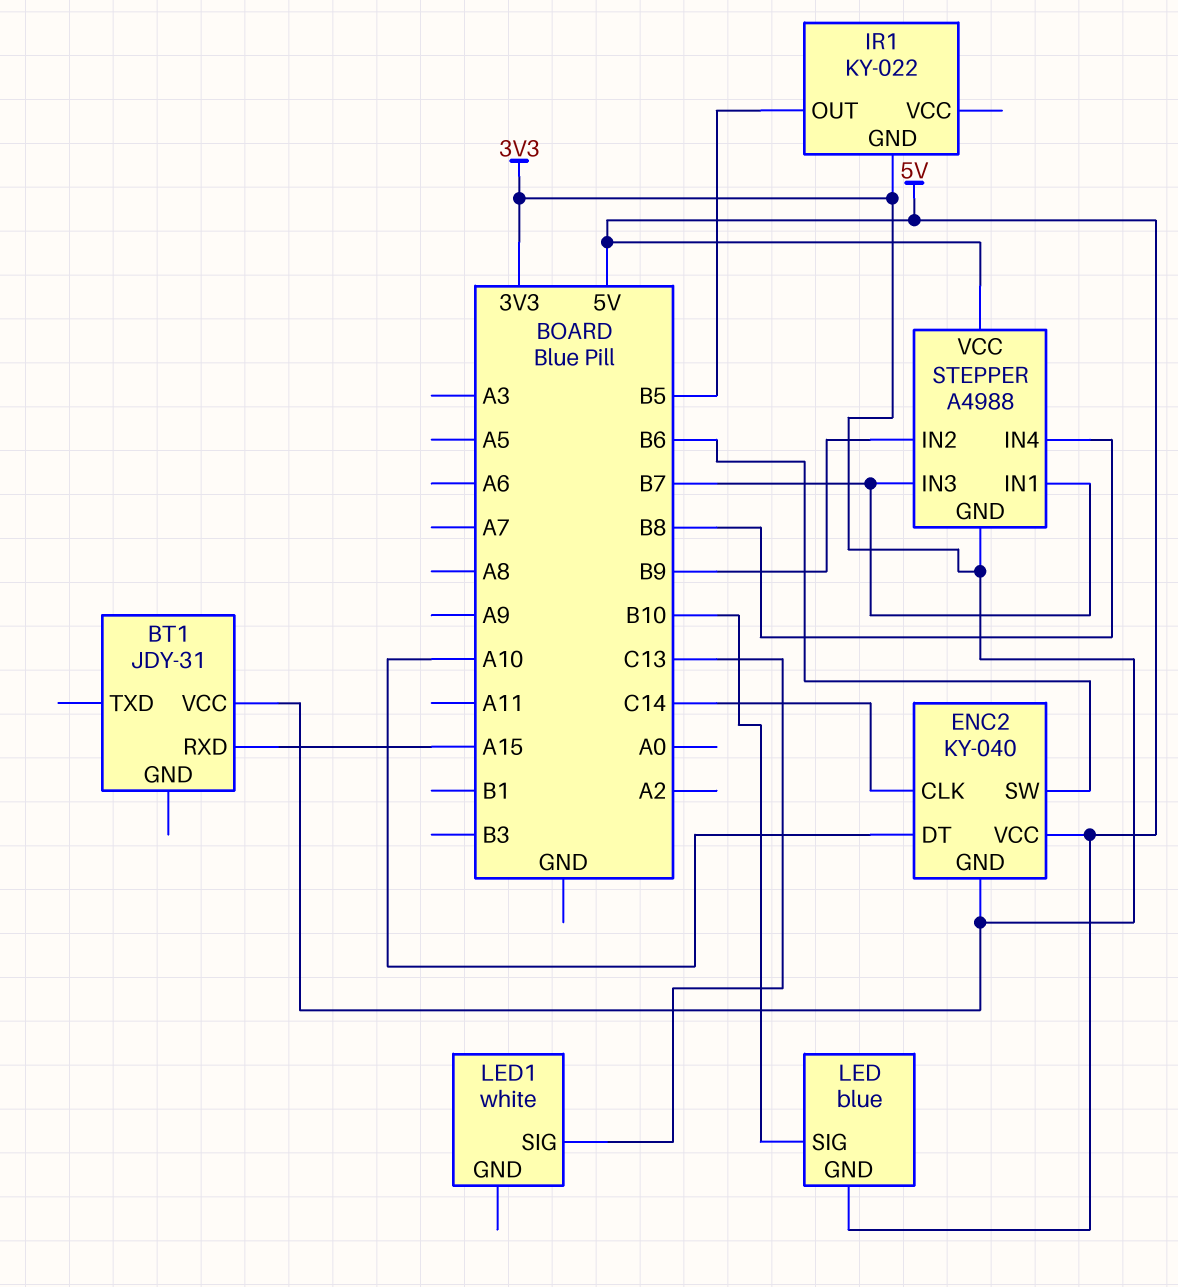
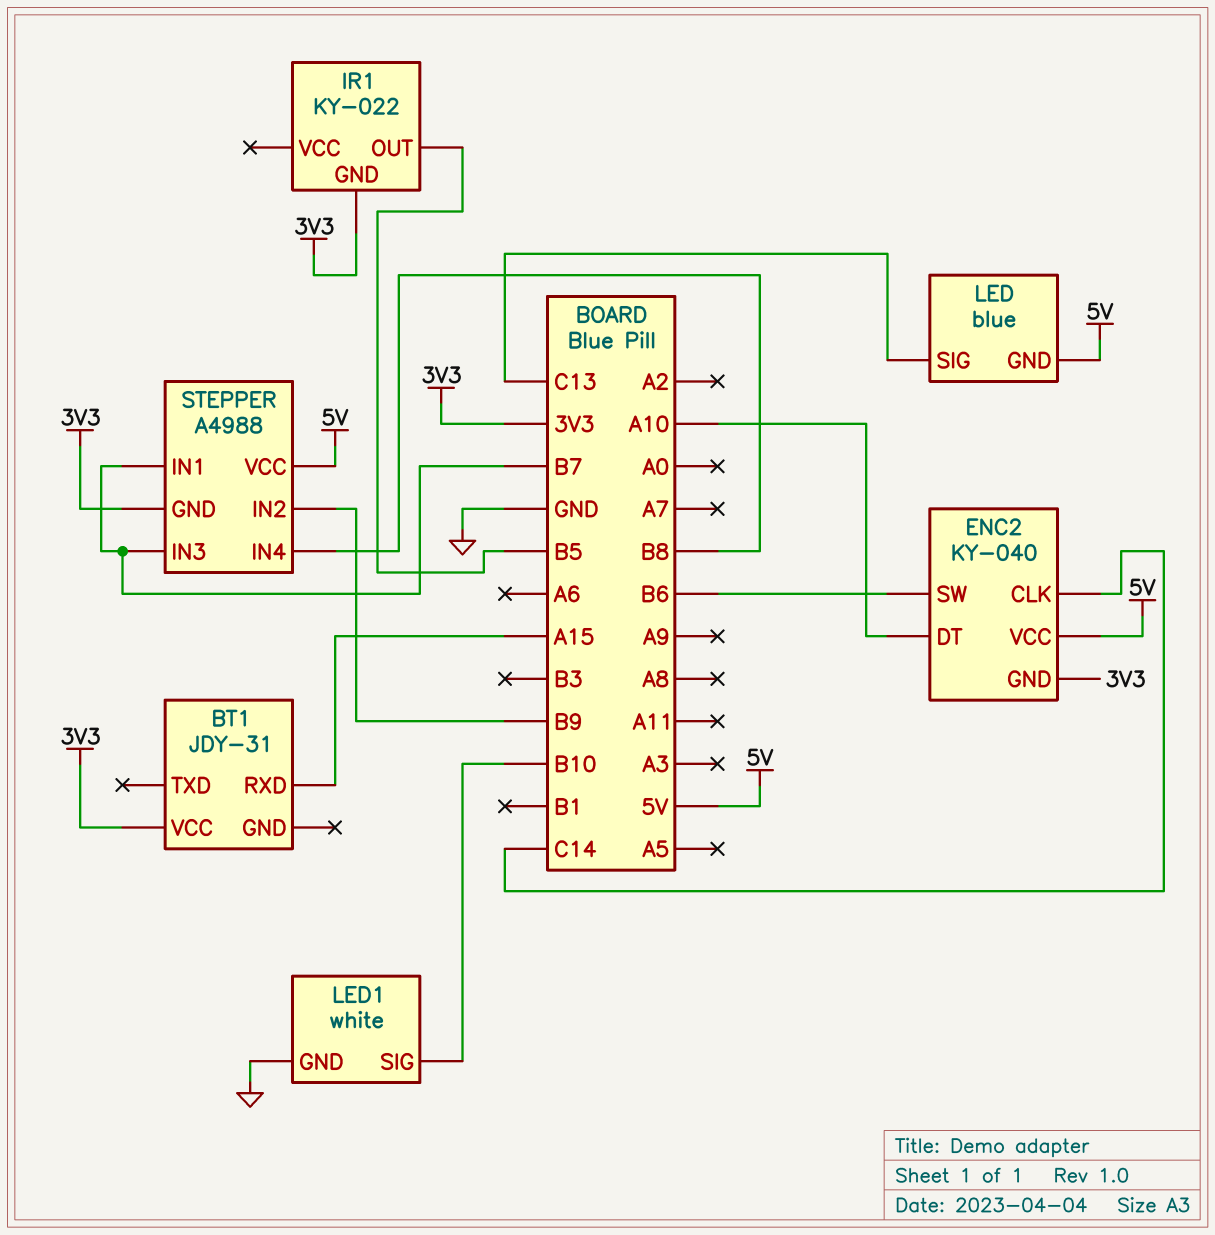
LED pin SIG: B10 -> C13
LED1 pin GND: none -> GND
LED1 pin SIG: C13 -> B10

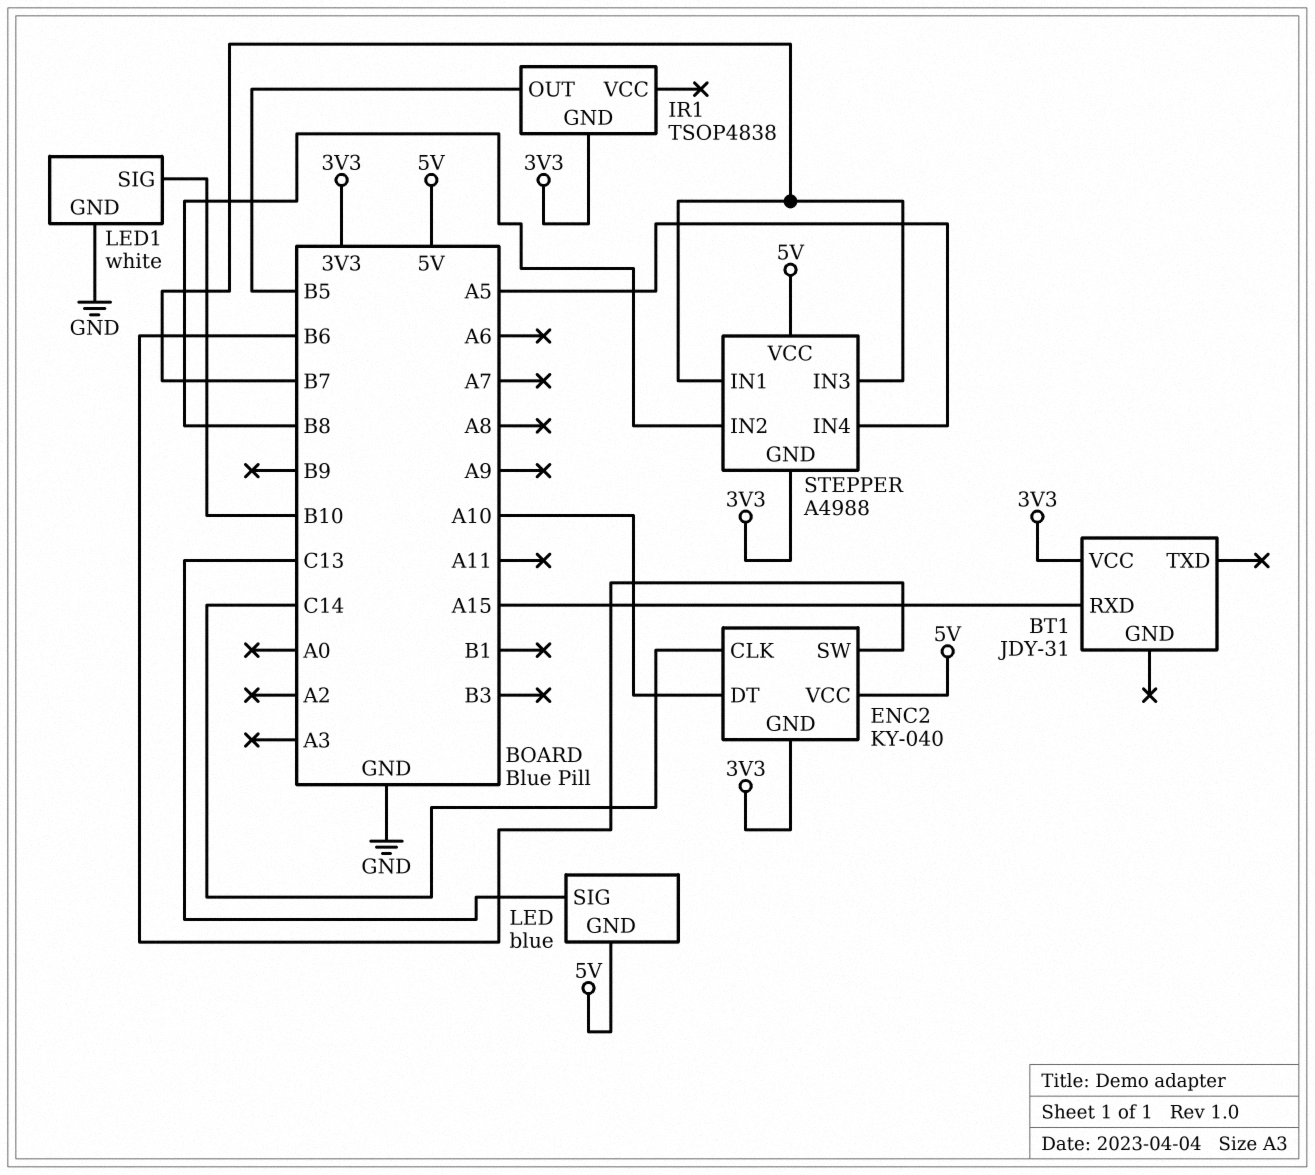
IR1: KY-022 -> TSOP4838
STEPPER pin IN2: B9 -> B8
STEPPER pin IN4: B8 -> A5

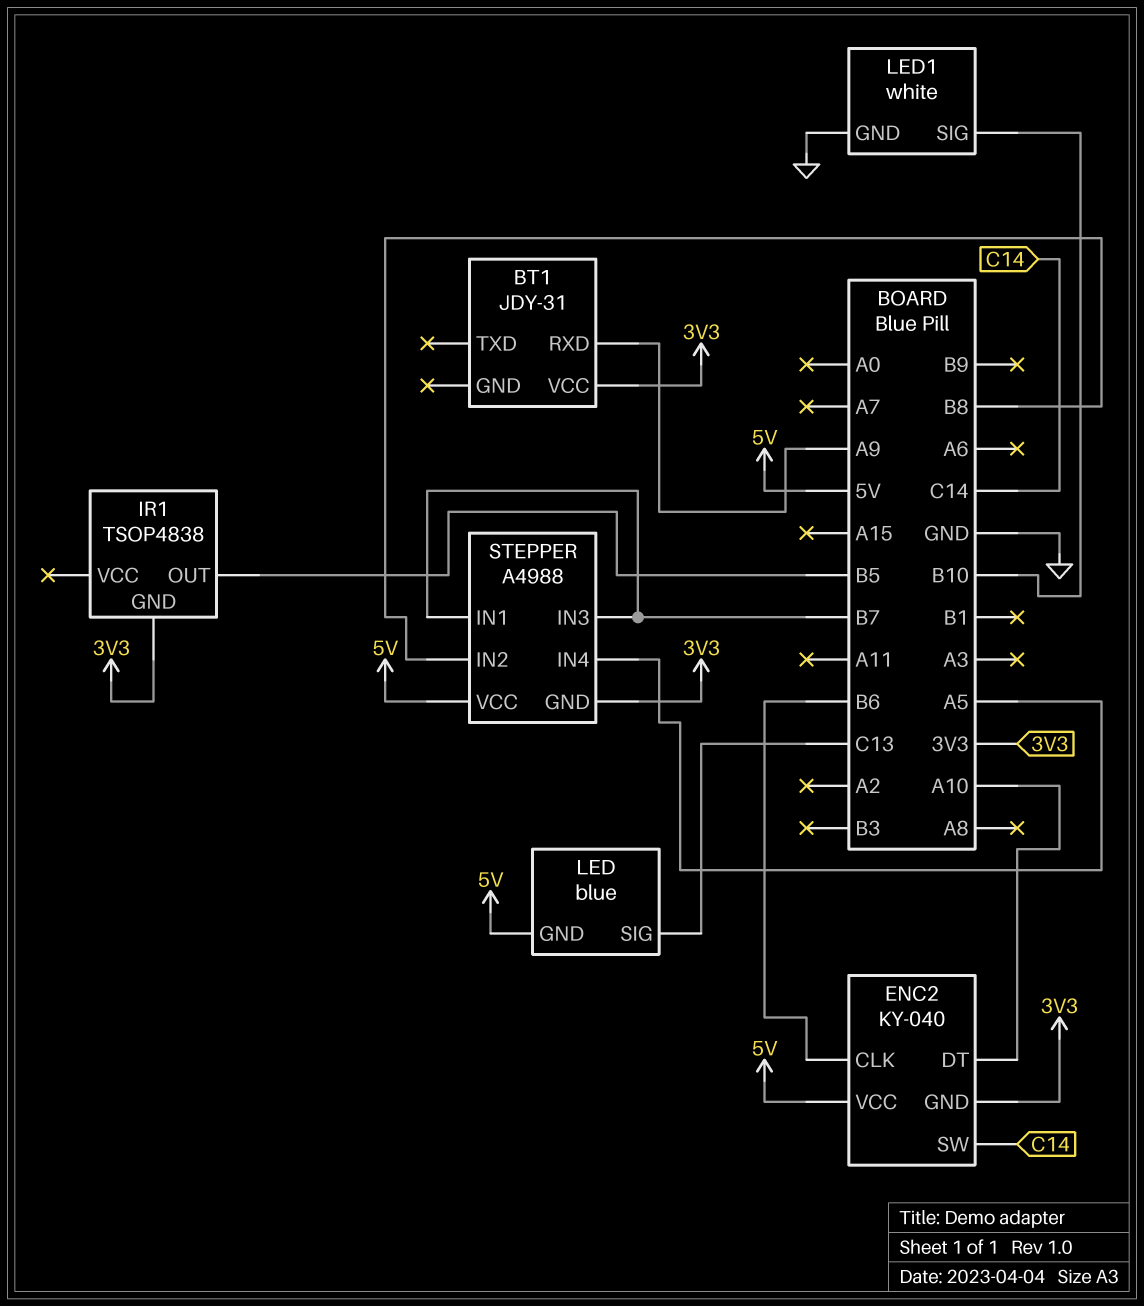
BT1 pin RXD: A15 -> A9
ENC2 pin CLK: C14 -> B6
ENC2 pin SW: B6 -> C14

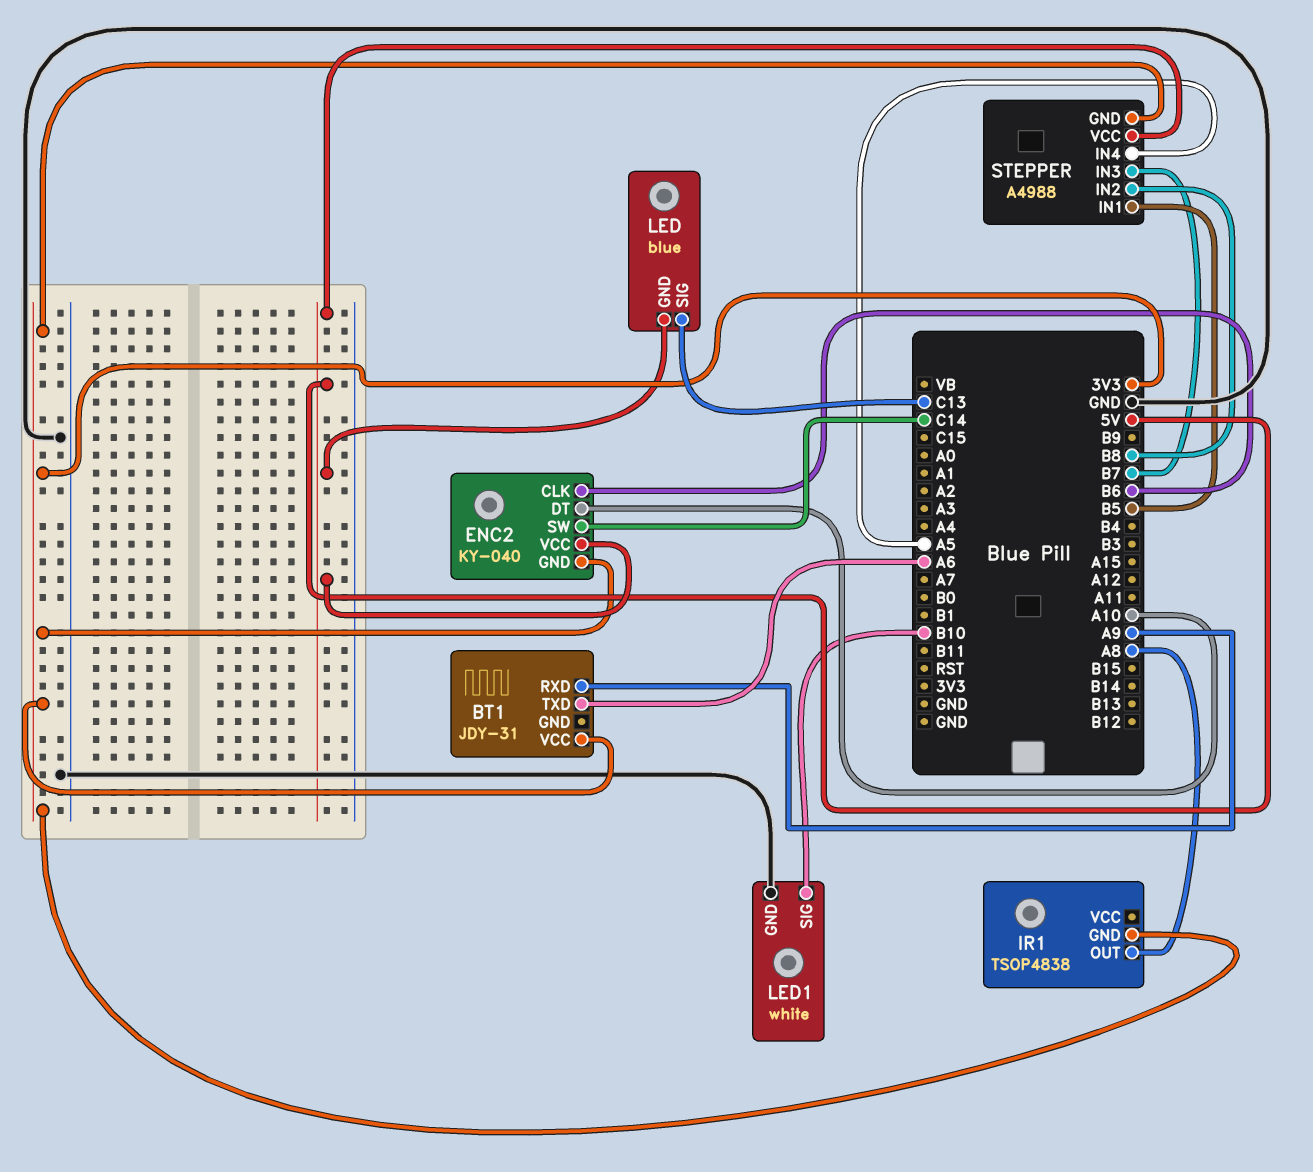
BT1 pin TXD: none -> A6
IR1 pin OUT: B5 -> A8
STEPPER pin IN1: B7 -> B5

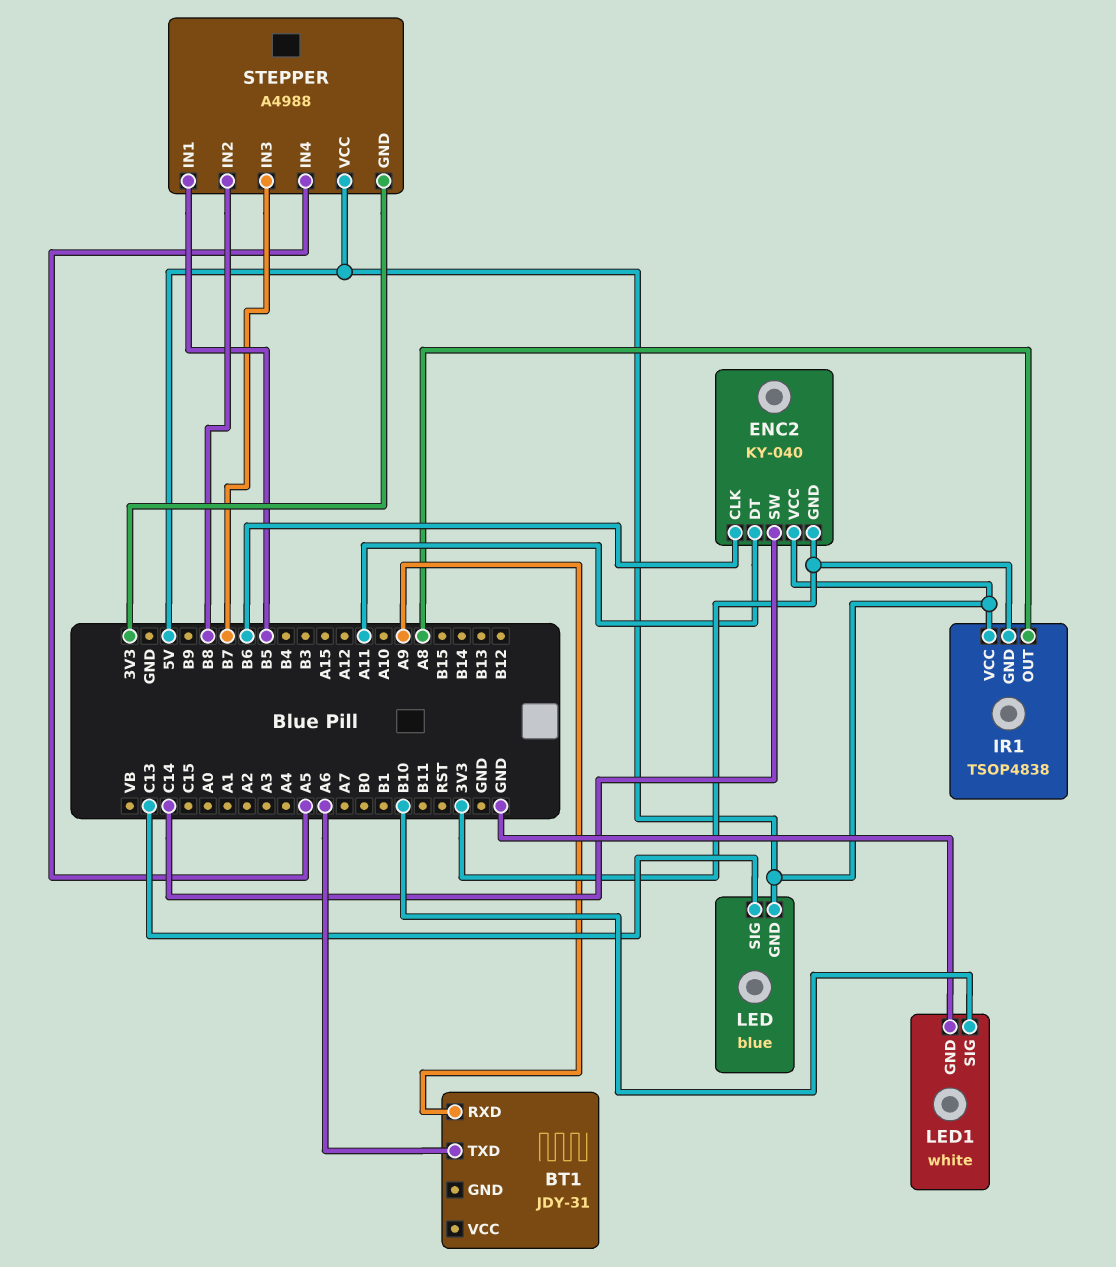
BT1 pin VCC: 3V3 -> none
ENC2 pin DT: A10 -> A11
IR1 pin VCC: none -> 5V

